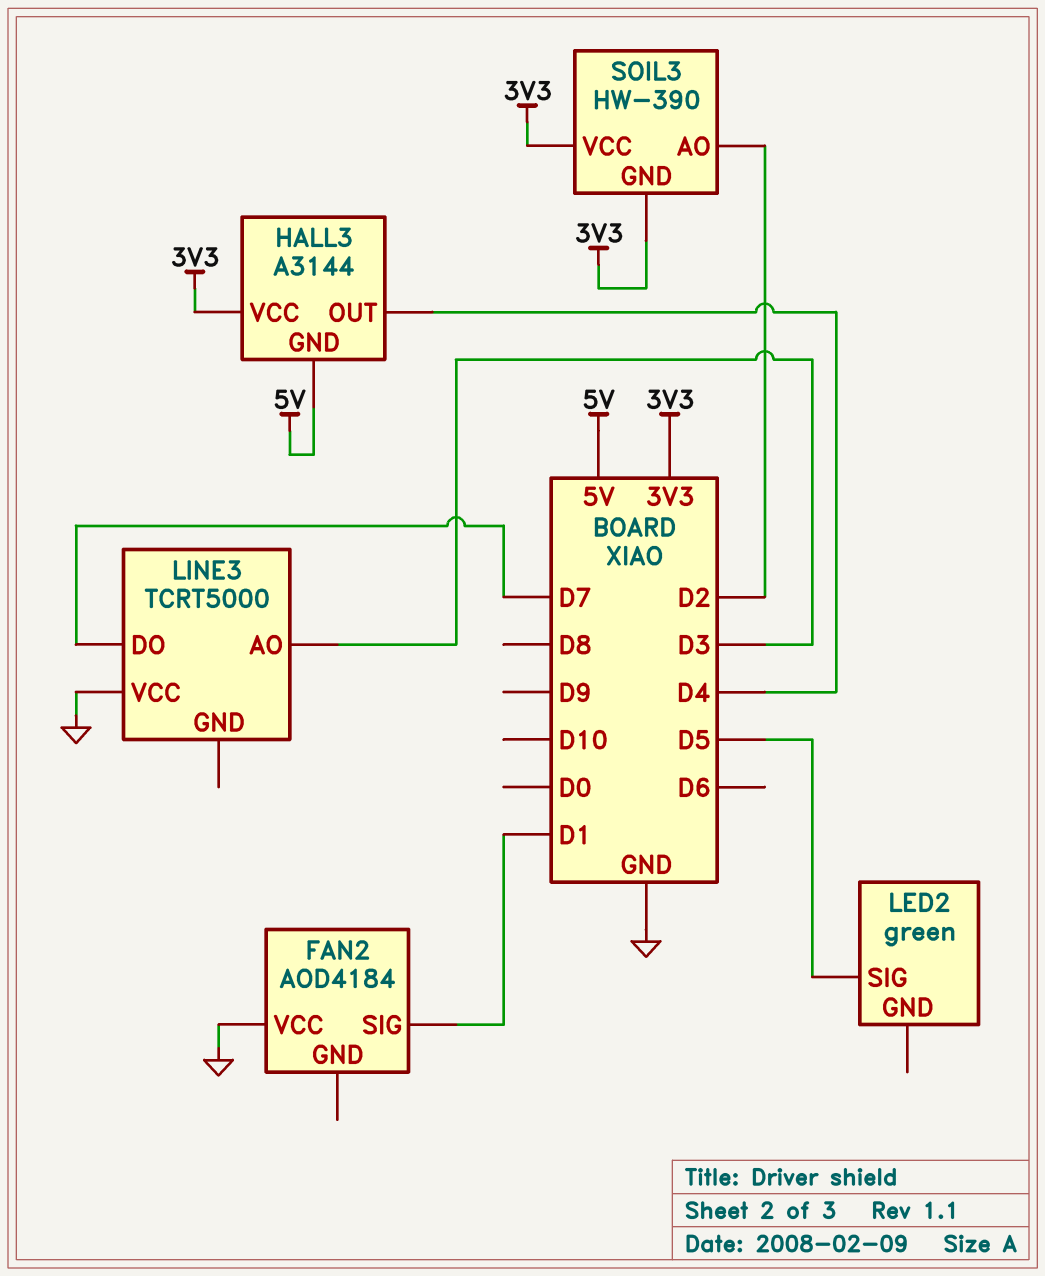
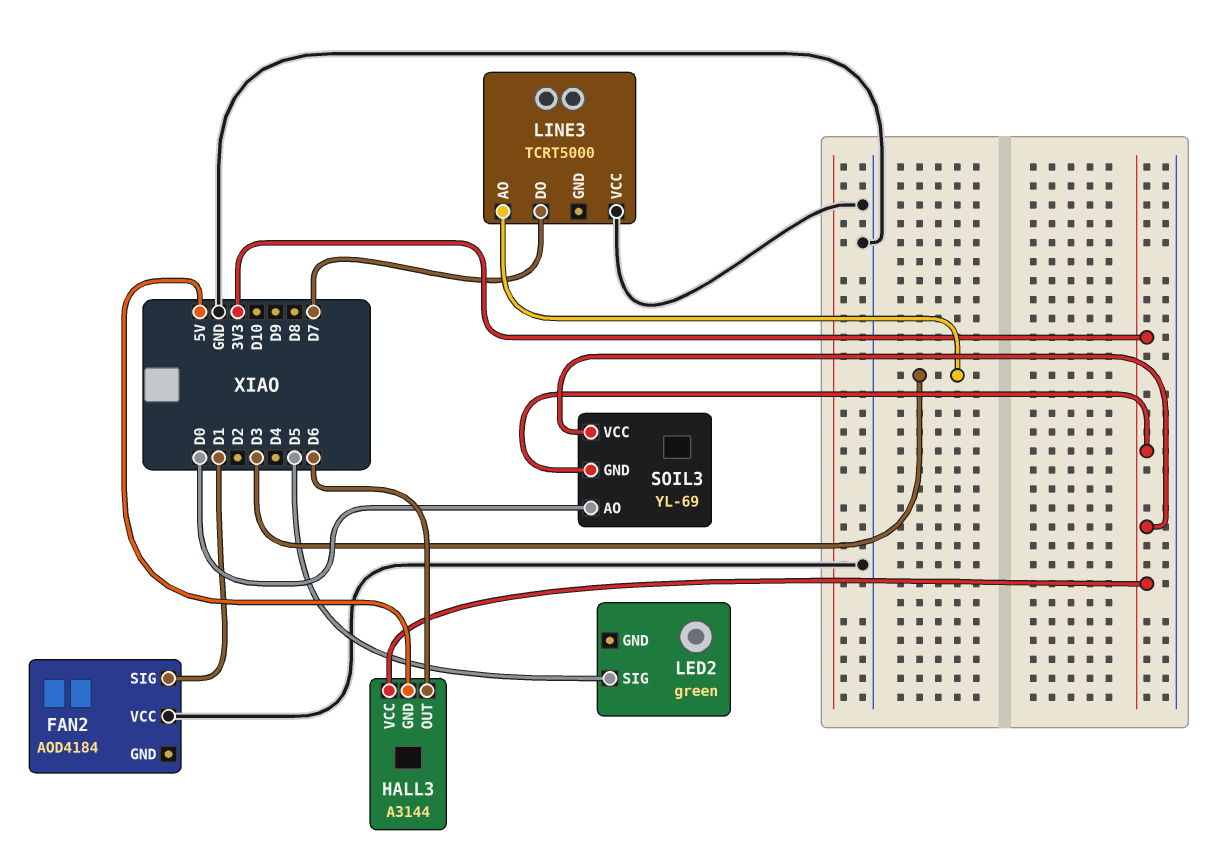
HALL3 pin OUT: D4 -> D6
SOIL3: HW-390 -> YL-69
SOIL3 pin AO: D2 -> D0

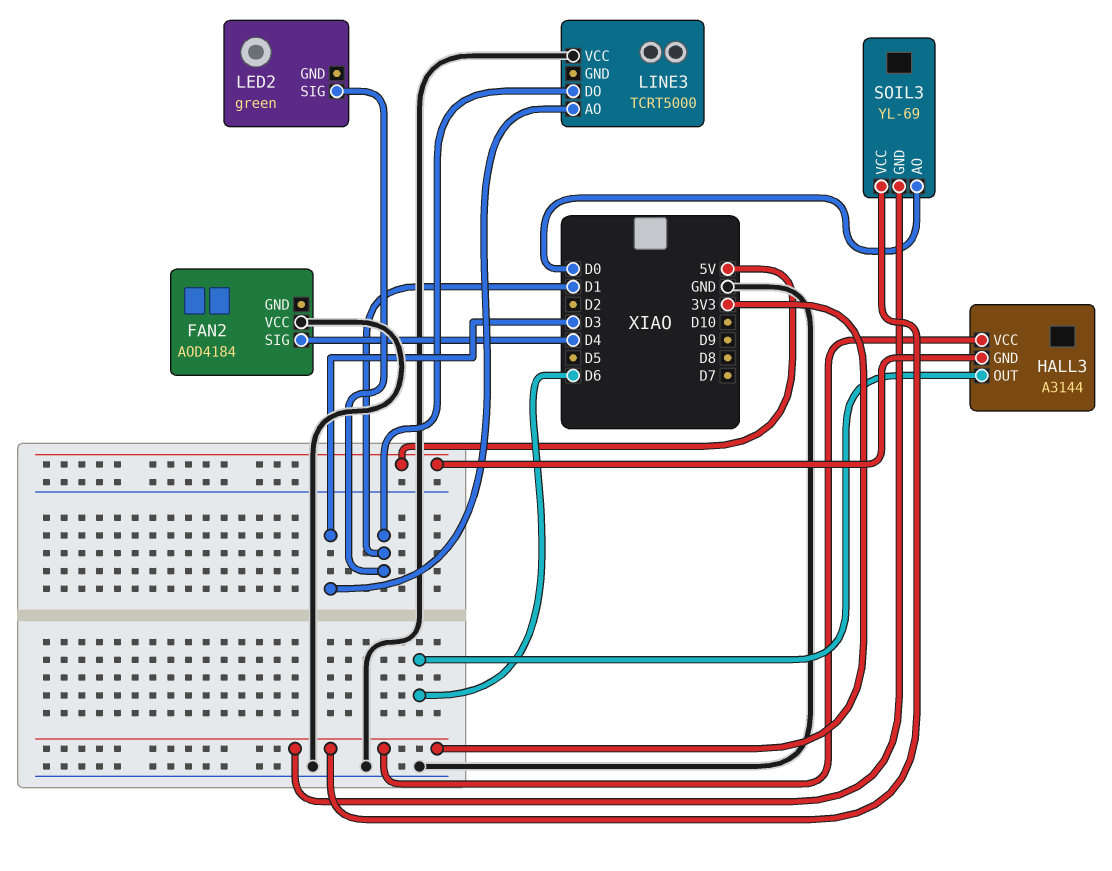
FAN2 pin SIG: D1 -> D4
LED2 pin SIG: D5 -> D1
LINE3 pin DO: D7 -> D1

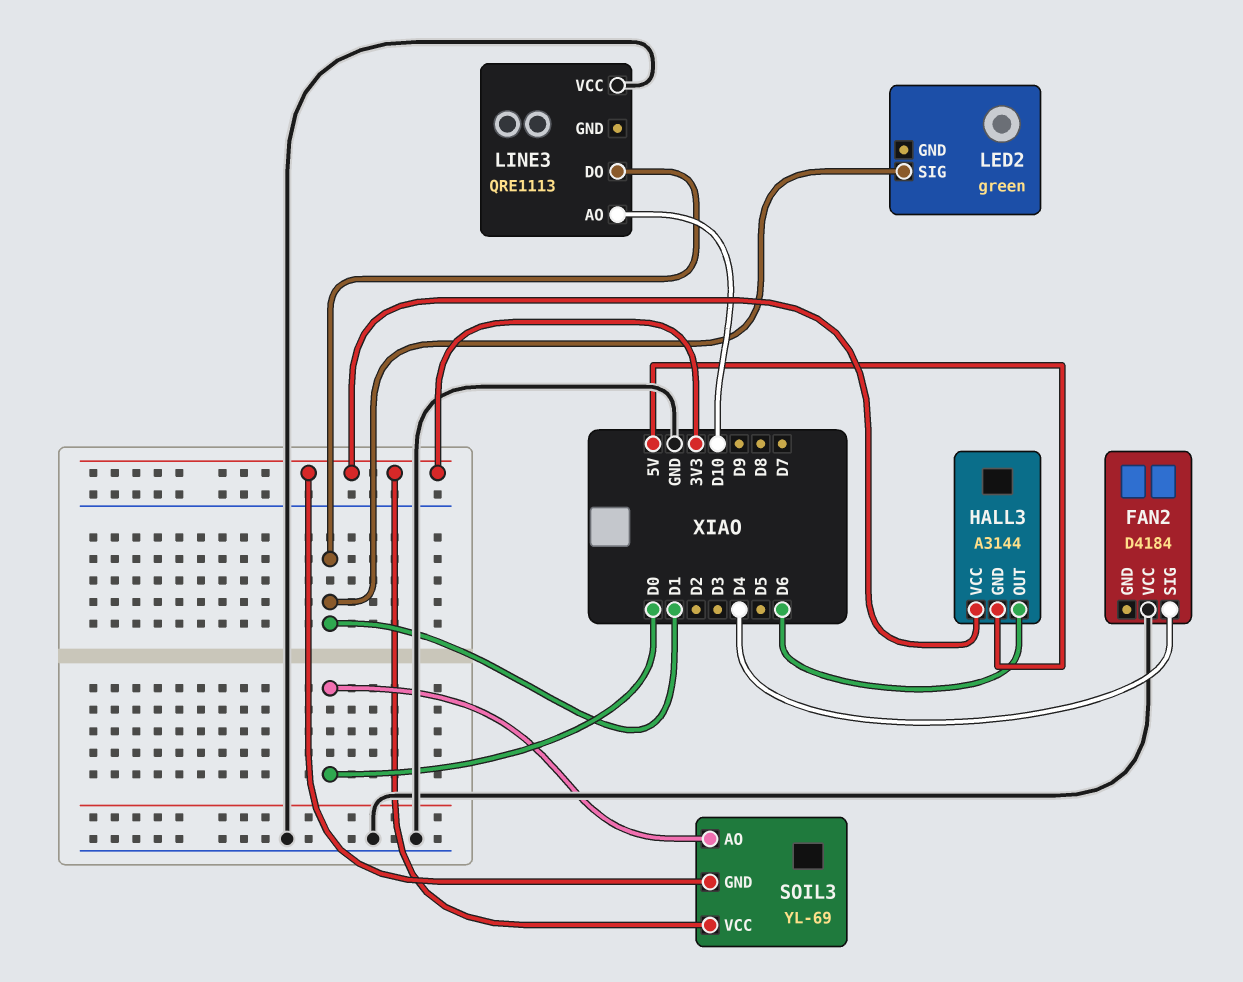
FAN2: AOD4184 -> D4184
LINE3: TCRT5000 -> QRE1113
LINE3 pin AO: D3 -> D10

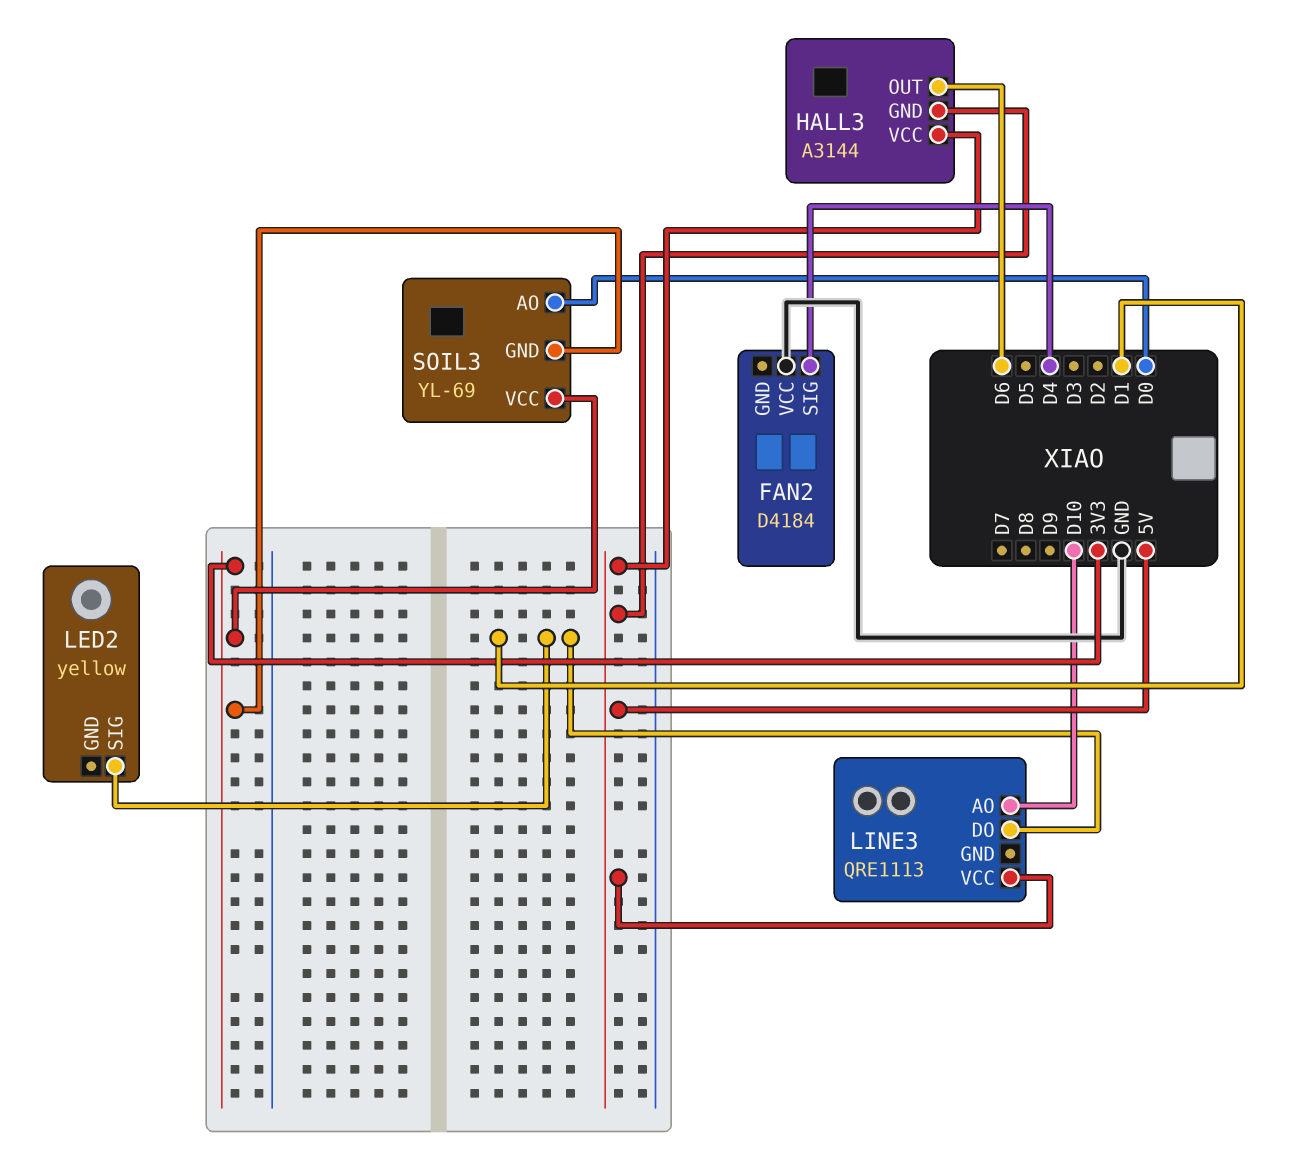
HALL3 pin VCC: 3V3 -> 5V
LED2: green -> yellow
LINE3 pin VCC: GND -> 5V

